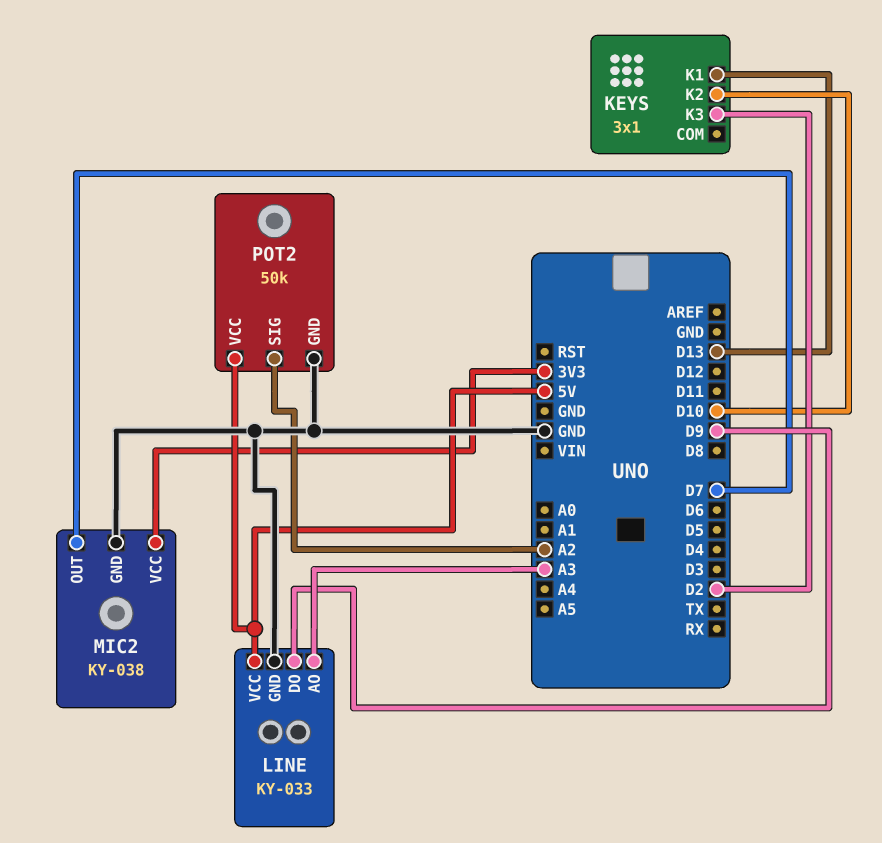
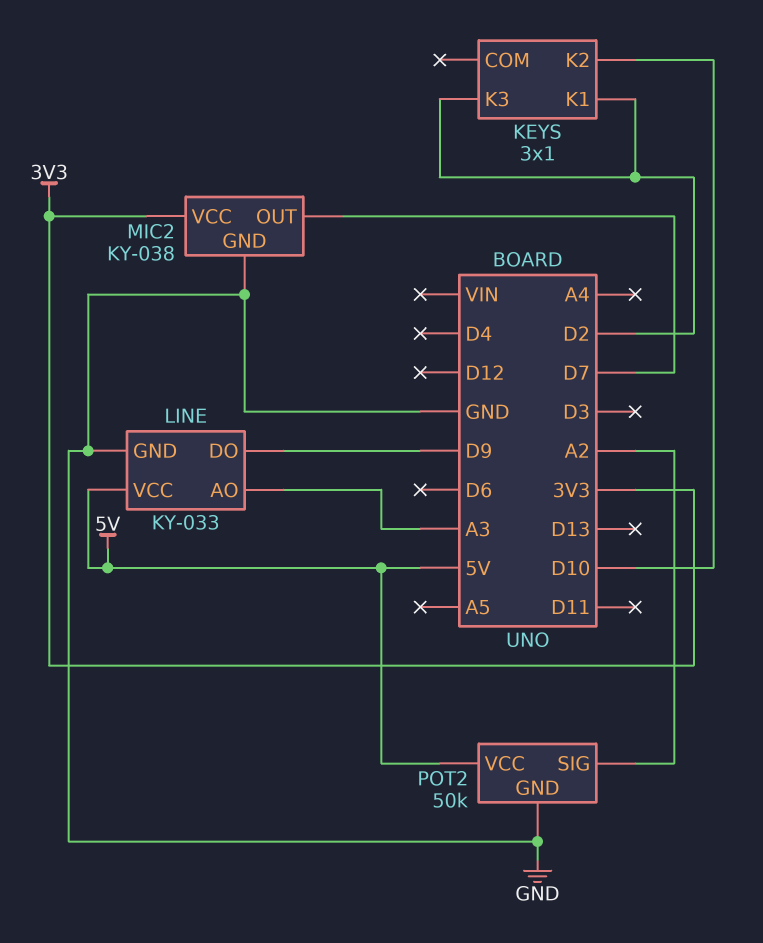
KEYS pin K1: D13 -> D2

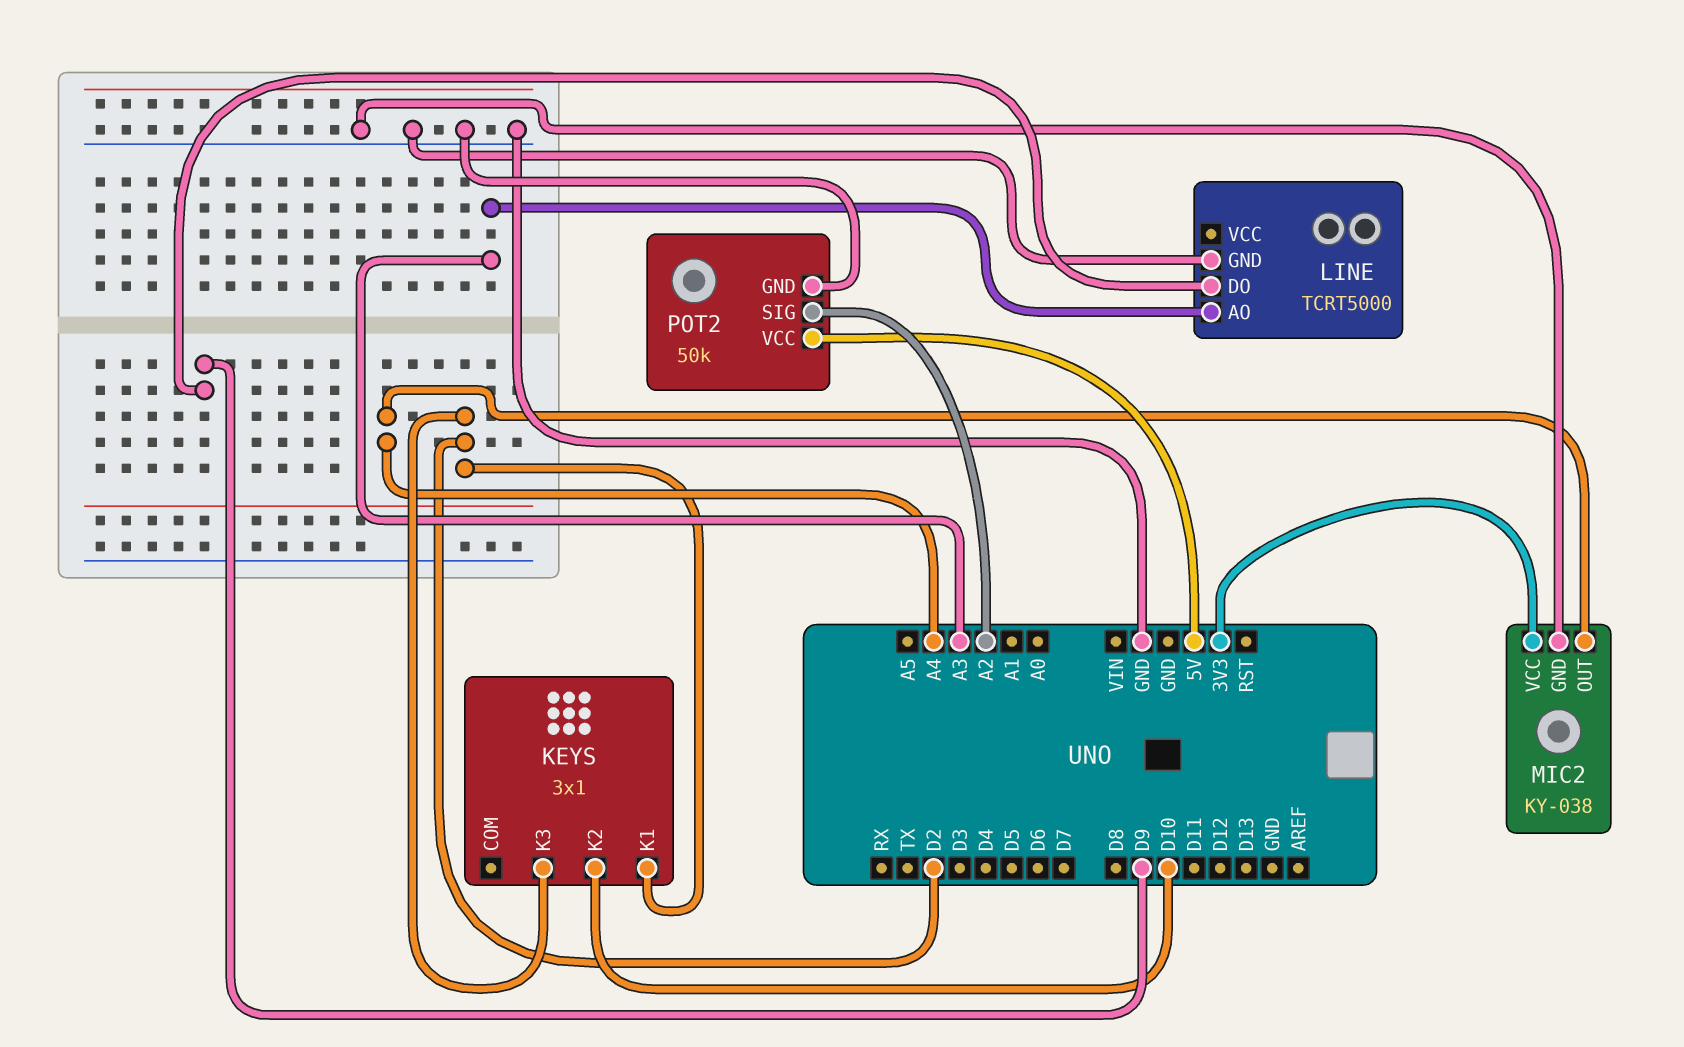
LINE: KY-033 -> TCRT5000
LINE pin VCC: 5V -> none
MIC2 pin OUT: D7 -> A4

